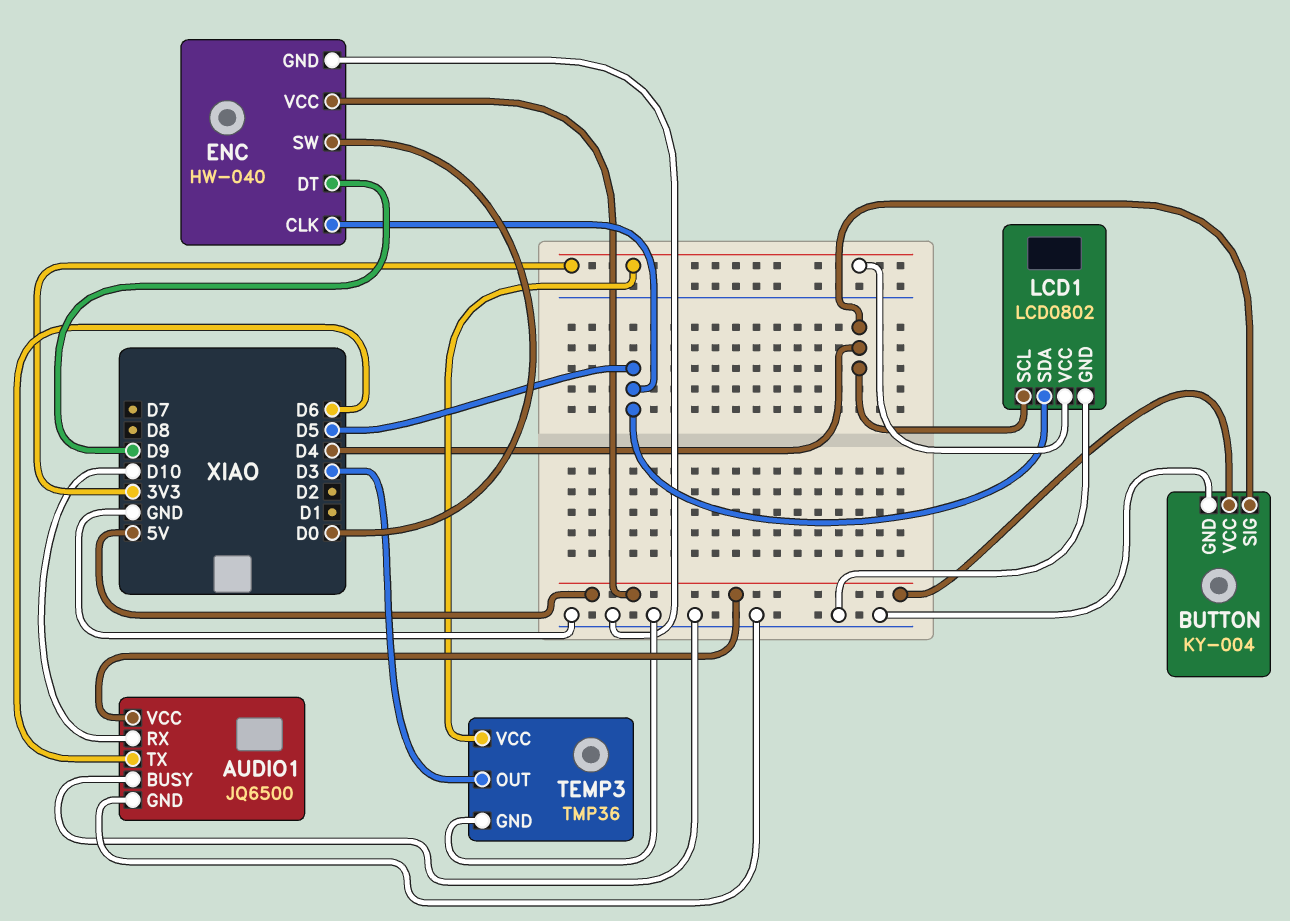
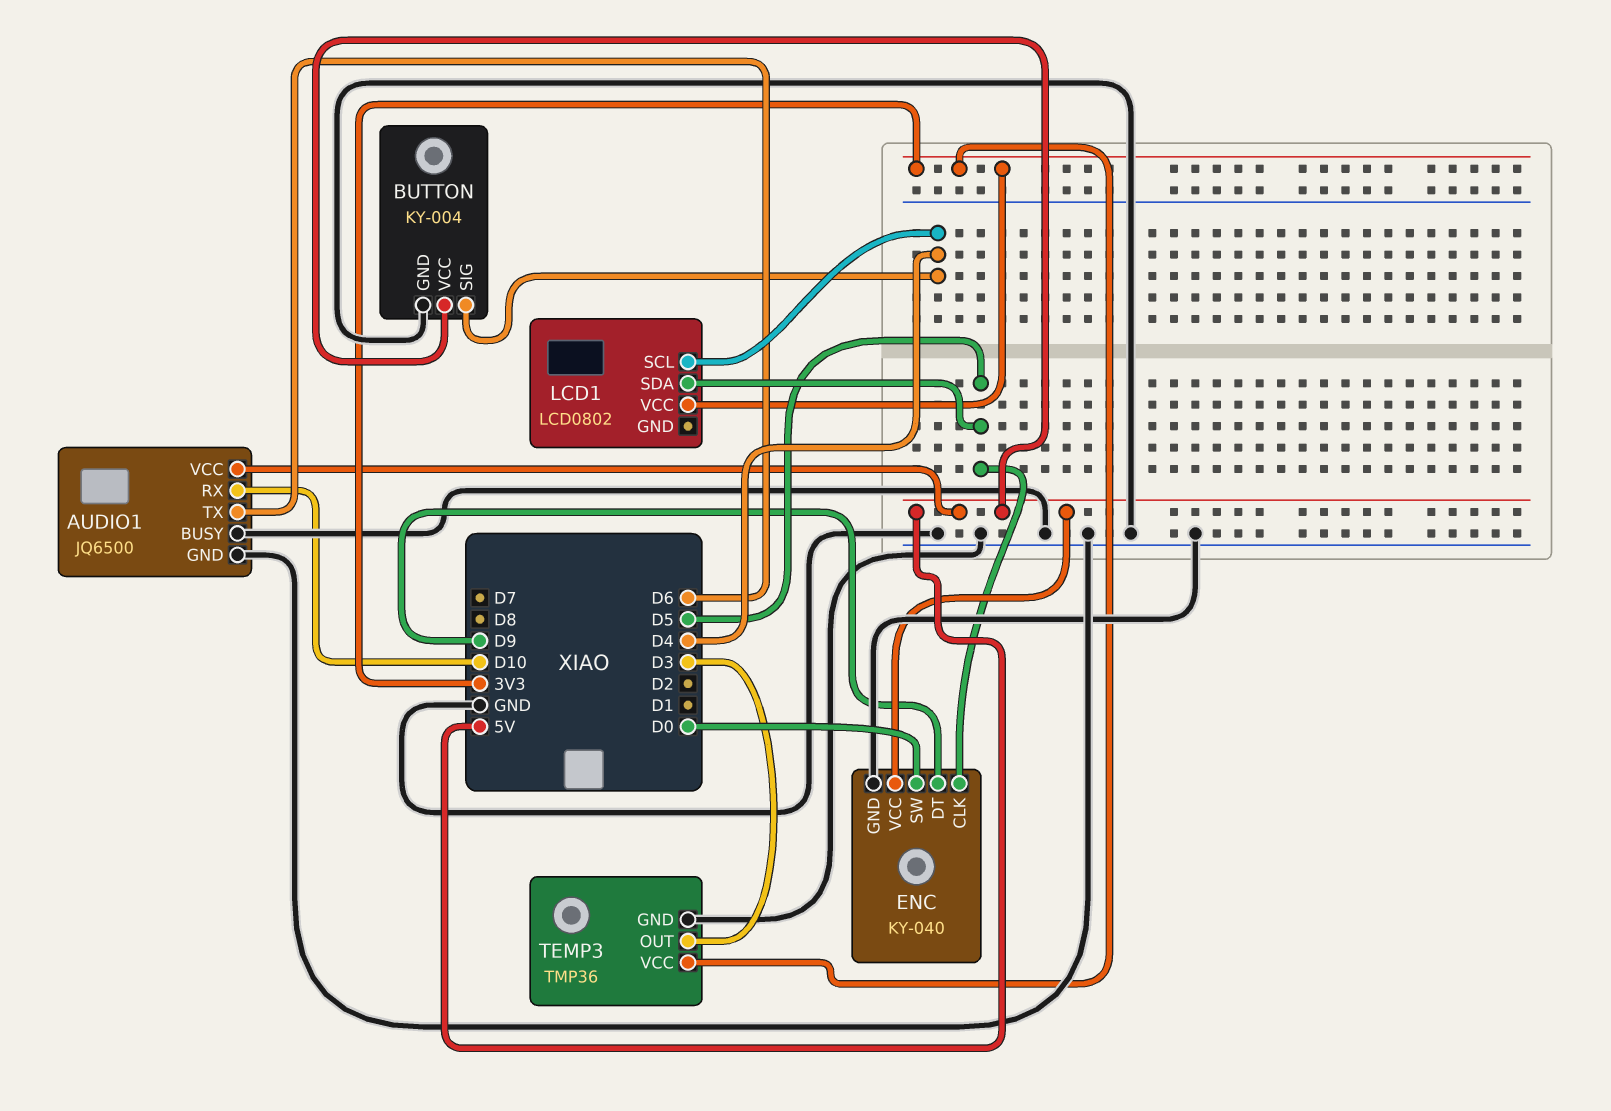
ENC: HW-040 -> KY-040
LCD1 pin GND: GND -> none

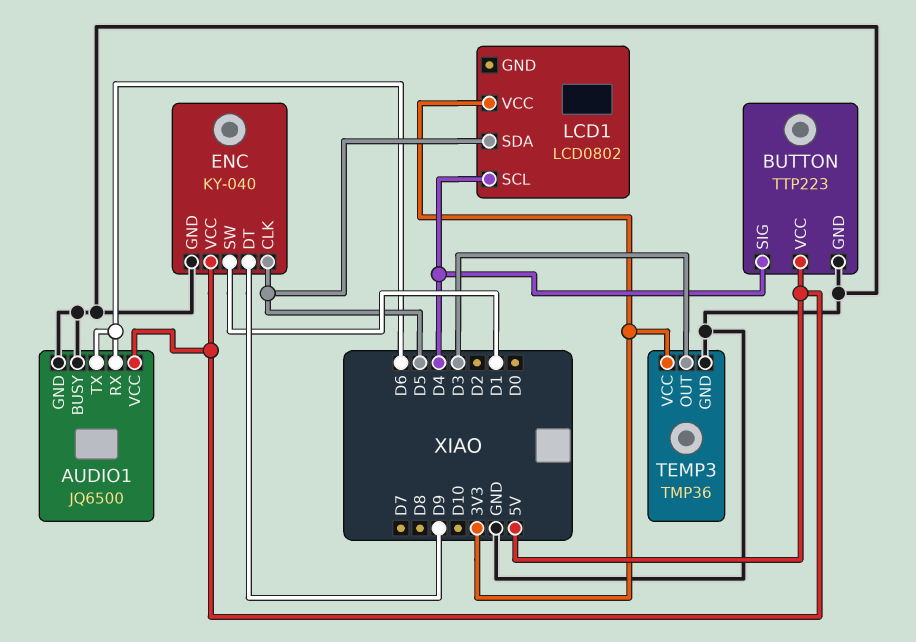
AUDIO1 pin RX: D10 -> D6
BUTTON: KY-004 -> TTP223
ENC pin SW: D0 -> D1

